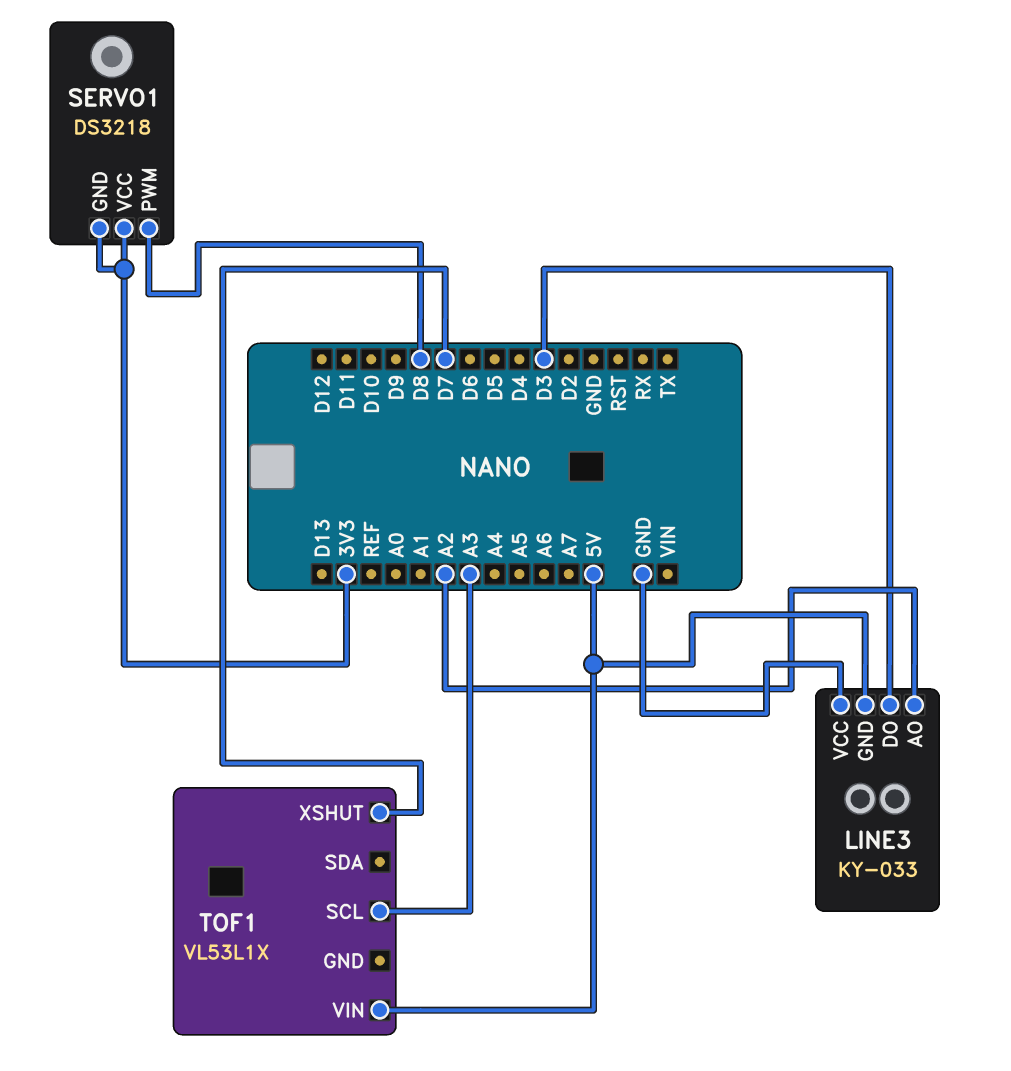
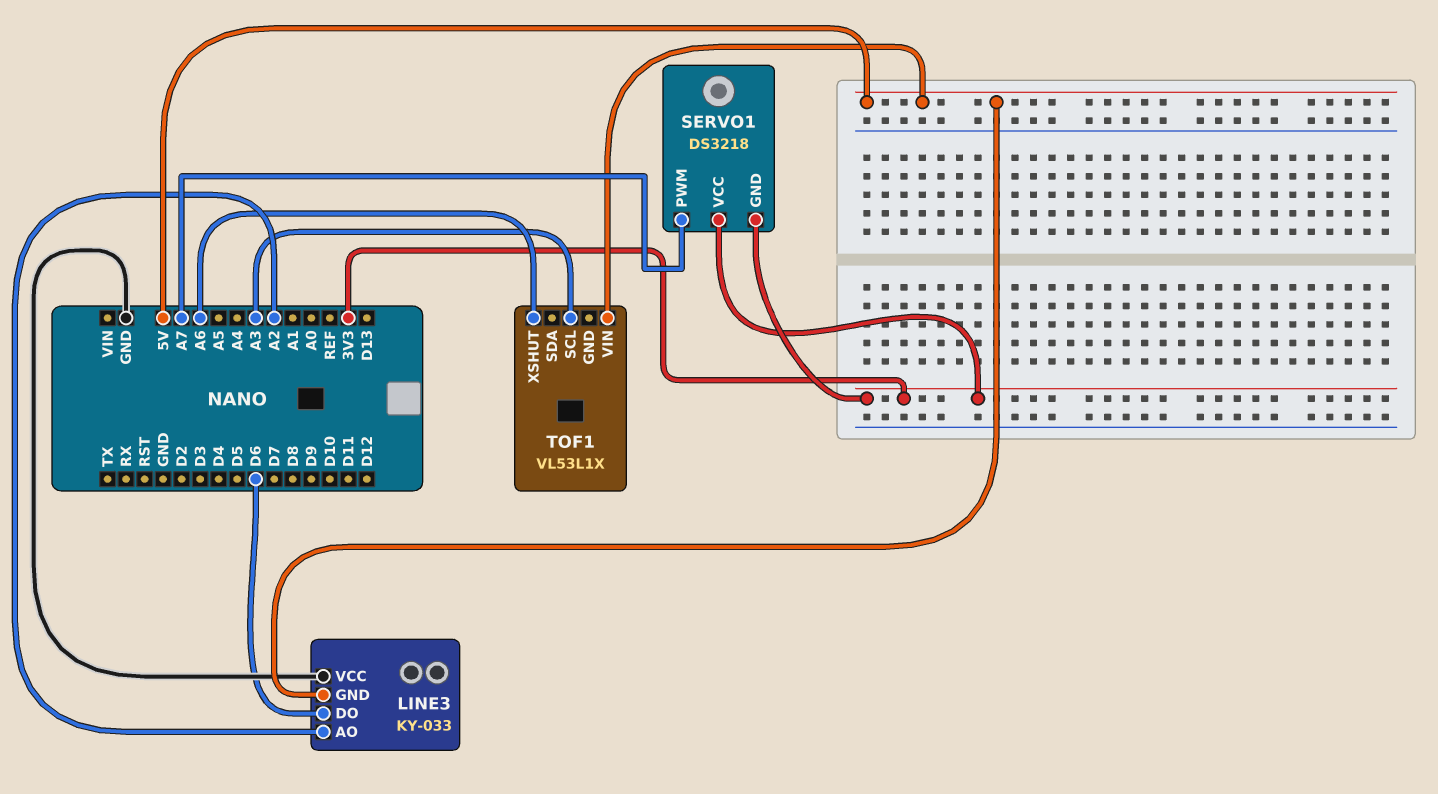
LINE3 pin DO: D3 -> D6
SERVO1 pin PWM: D8 -> A7
TOF1 pin XSHUT: D7 -> A6

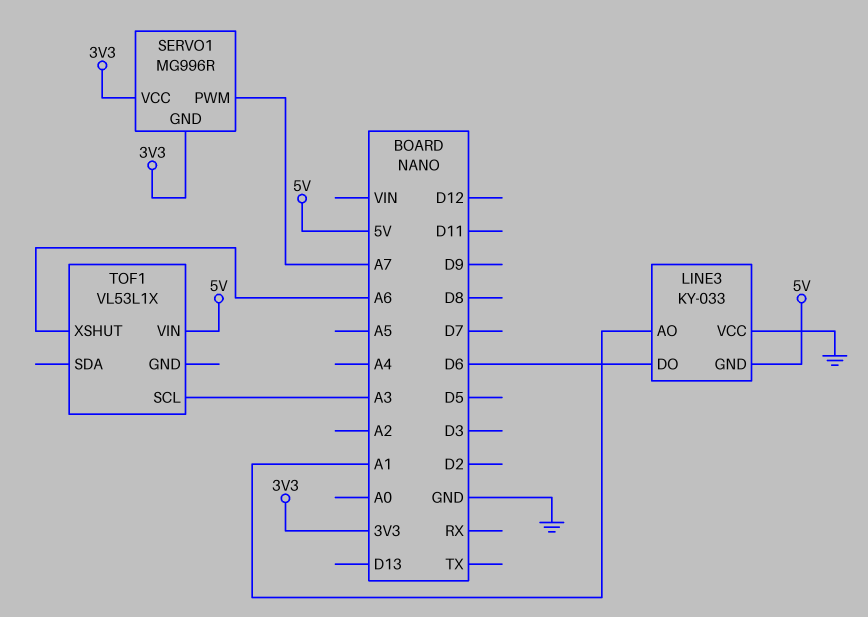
LINE3 pin AO: A2 -> A1
SERVO1: DS3218 -> MG996R

